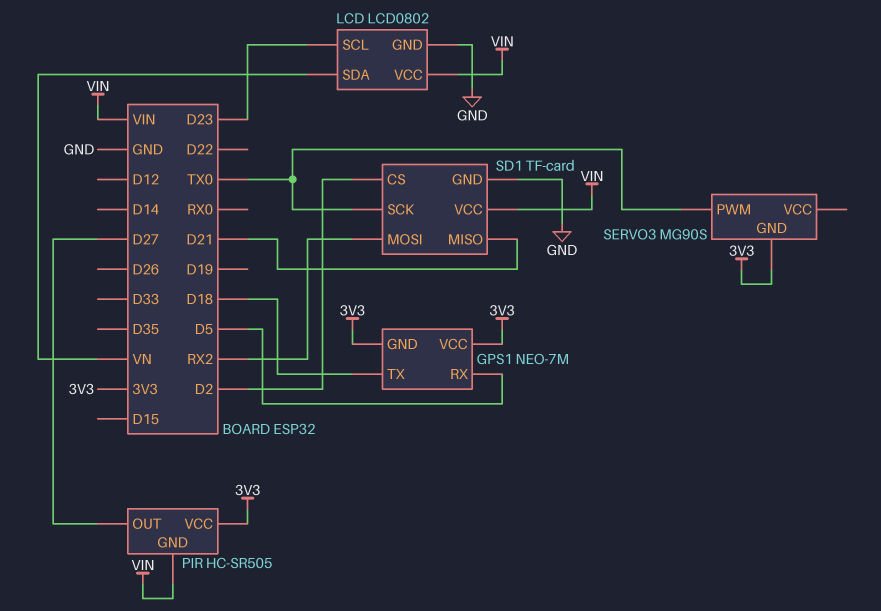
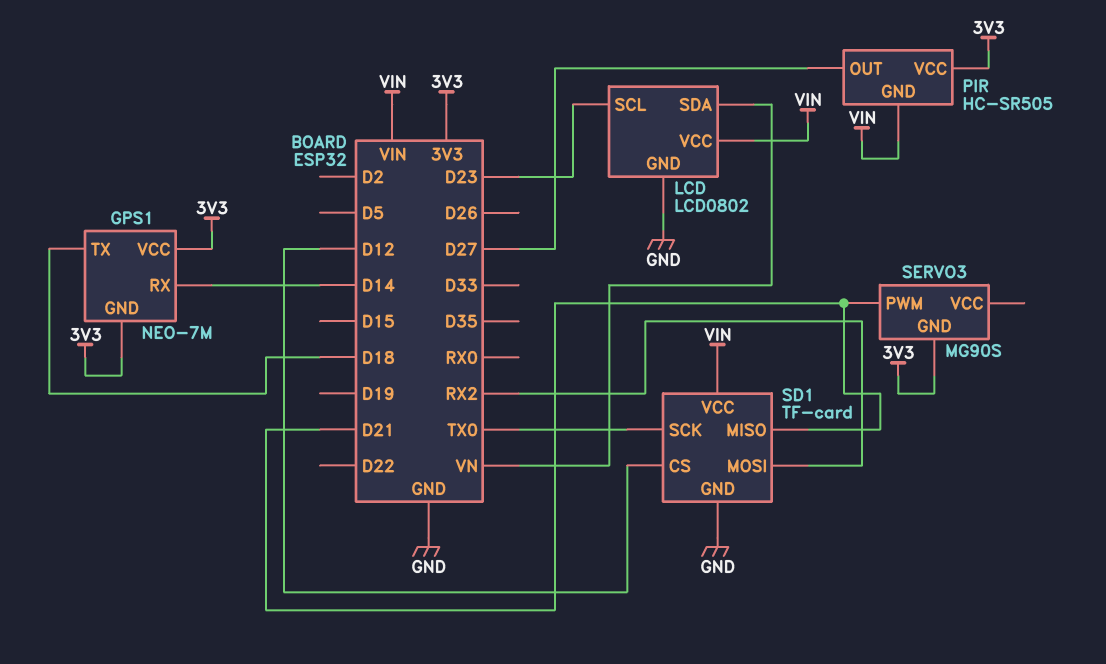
GPS1 pin RX: D5 -> D14
SD1 pin CS: D2 -> D12
SERVO3 pin PWM: TX0 -> D21

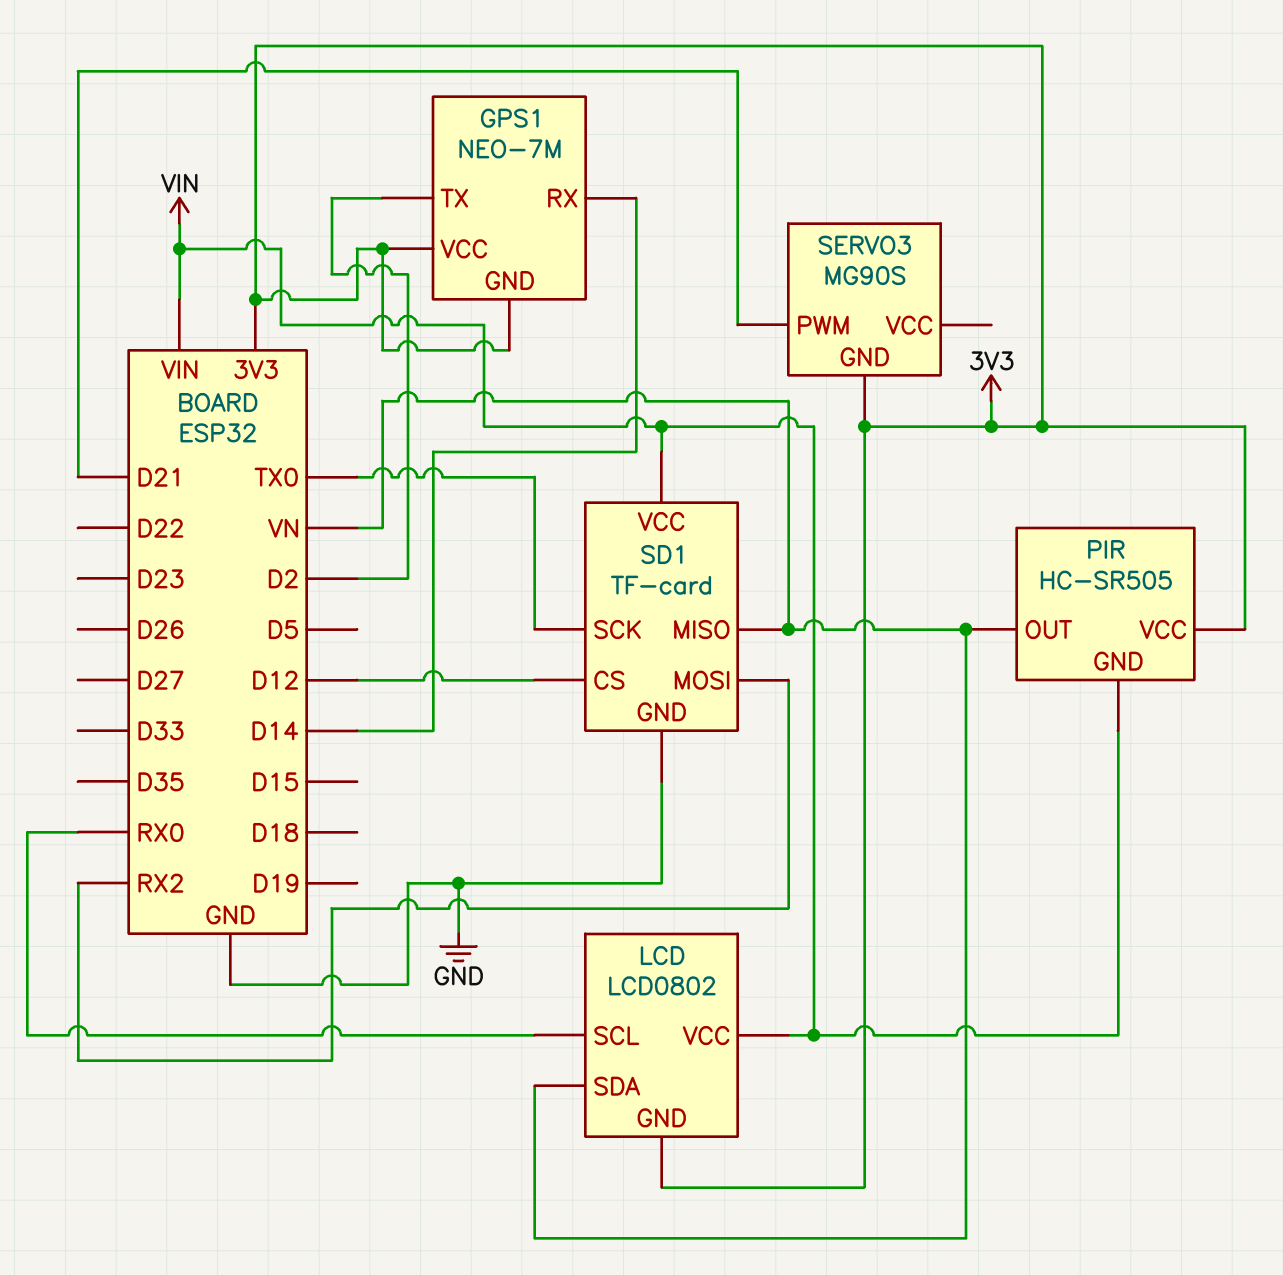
GPS1 pin TX: D18 -> D2
LCD pin GND: GND -> 3V3
LCD pin SCL: D23 -> RX0
PIR pin OUT: D27 -> VN
SD1 pin MISO: D21 -> VN

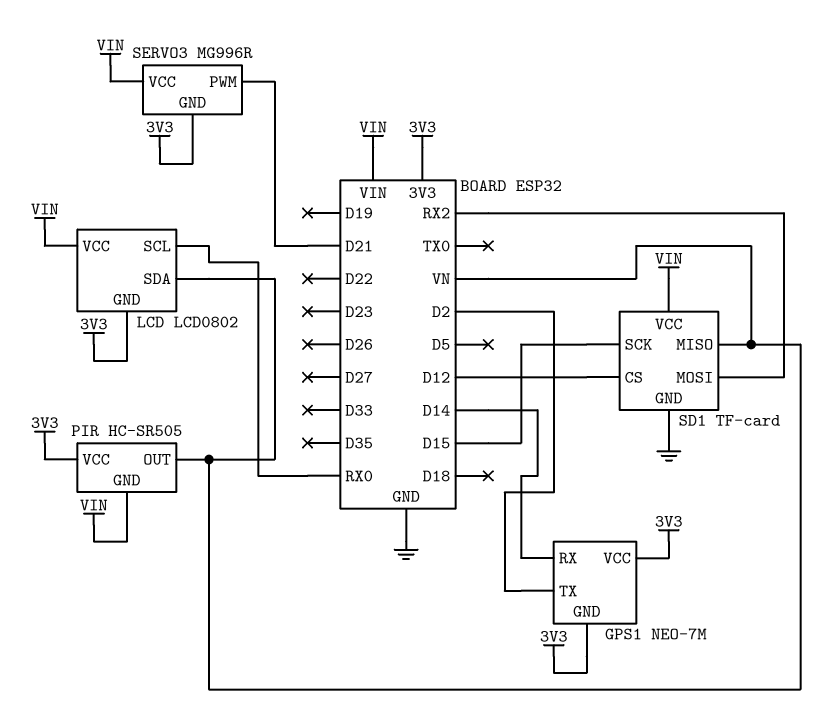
SD1 pin SCK: TX0 -> D15
SERVO3: MG90S -> MG996R
SERVO3 pin VCC: none -> VIN

